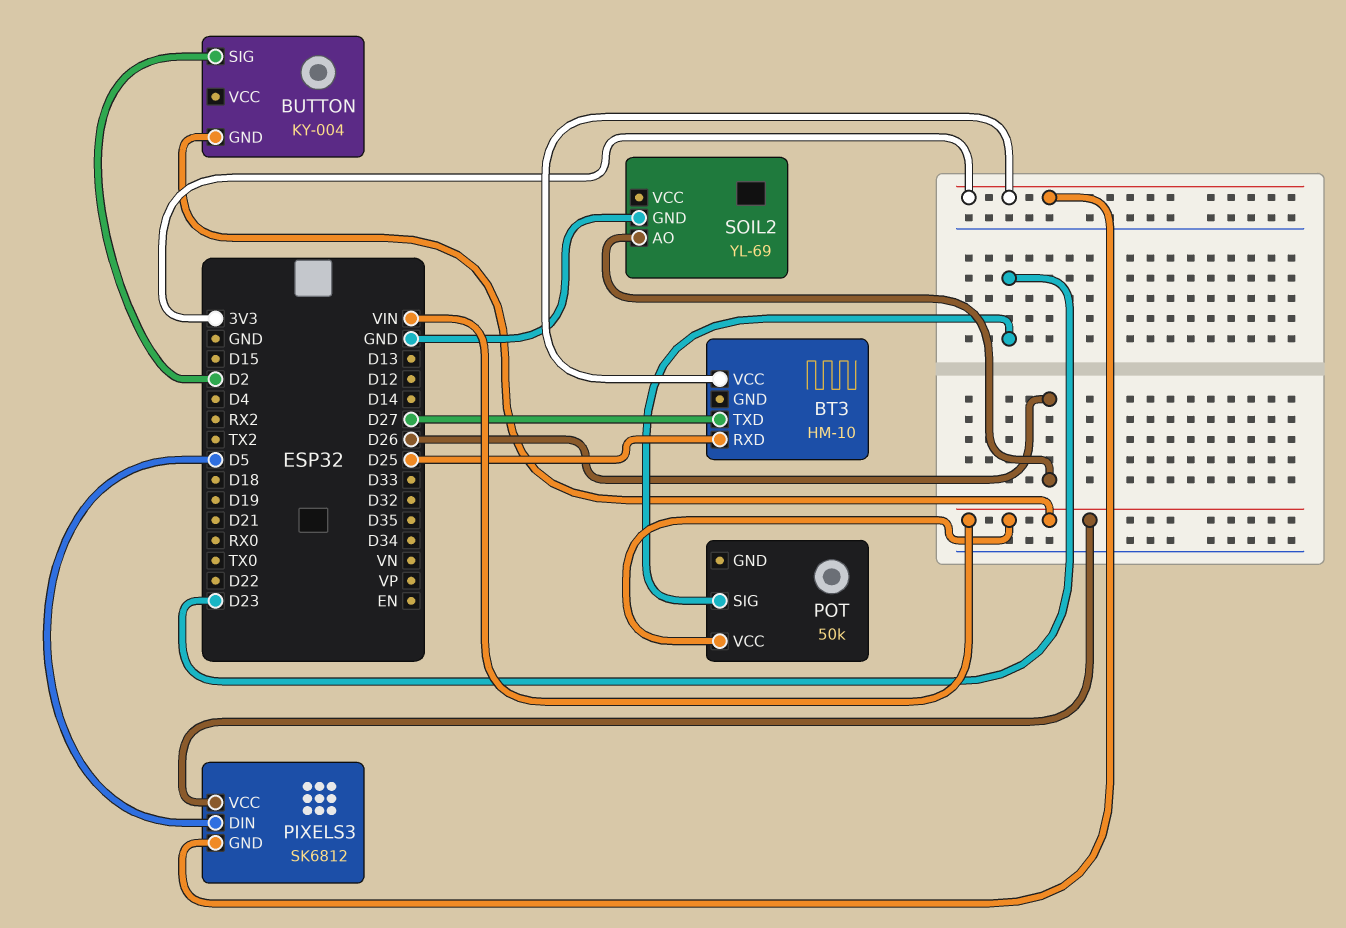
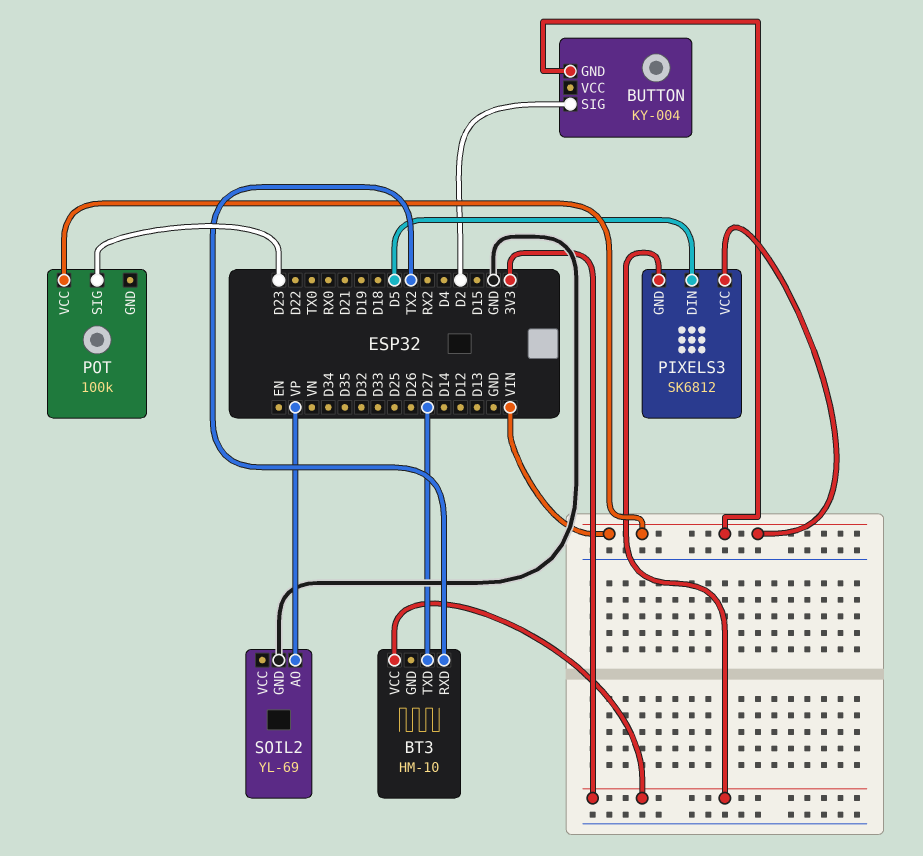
BT3 pin RXD: D25 -> TX2
POT: 50k -> 100k
SOIL2 pin AO: D26 -> VP

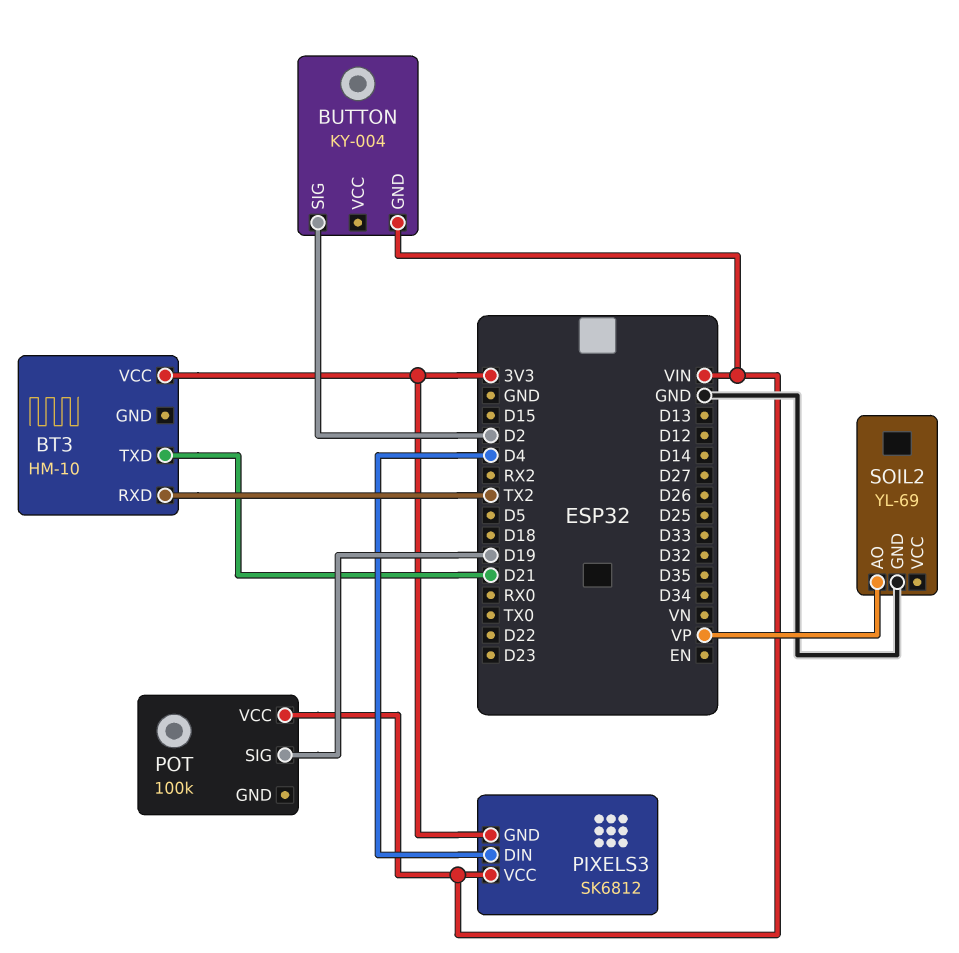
BT3 pin TXD: D27 -> D21
PIXELS3 pin DIN: D5 -> D4
POT pin SIG: D23 -> D19

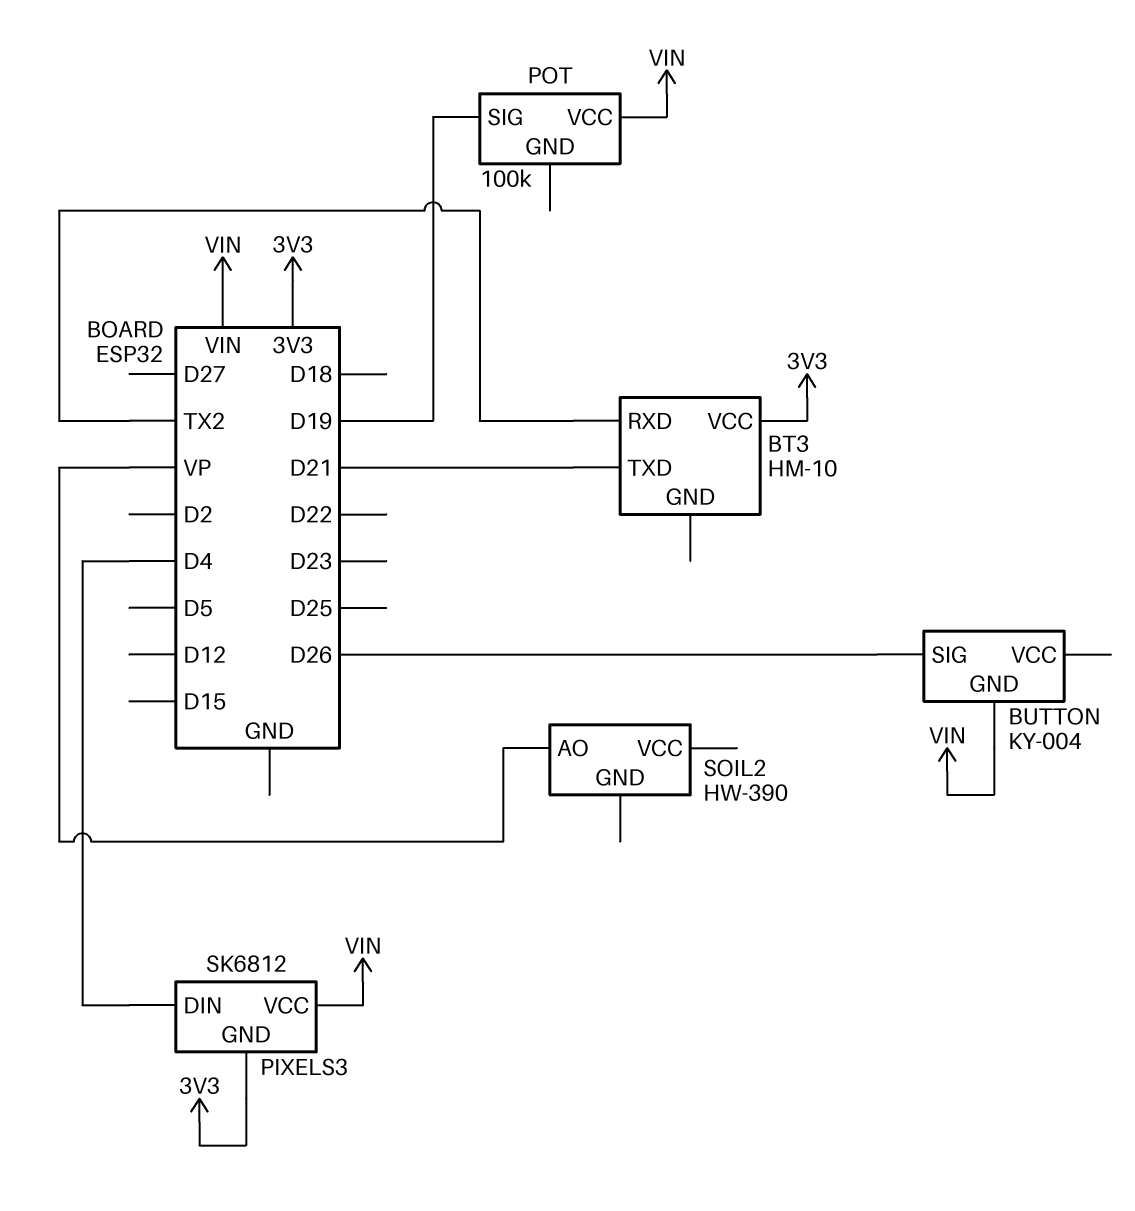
BUTTON pin SIG: D2 -> D26
SOIL2: YL-69 -> HW-390
SOIL2 pin GND: GND -> none

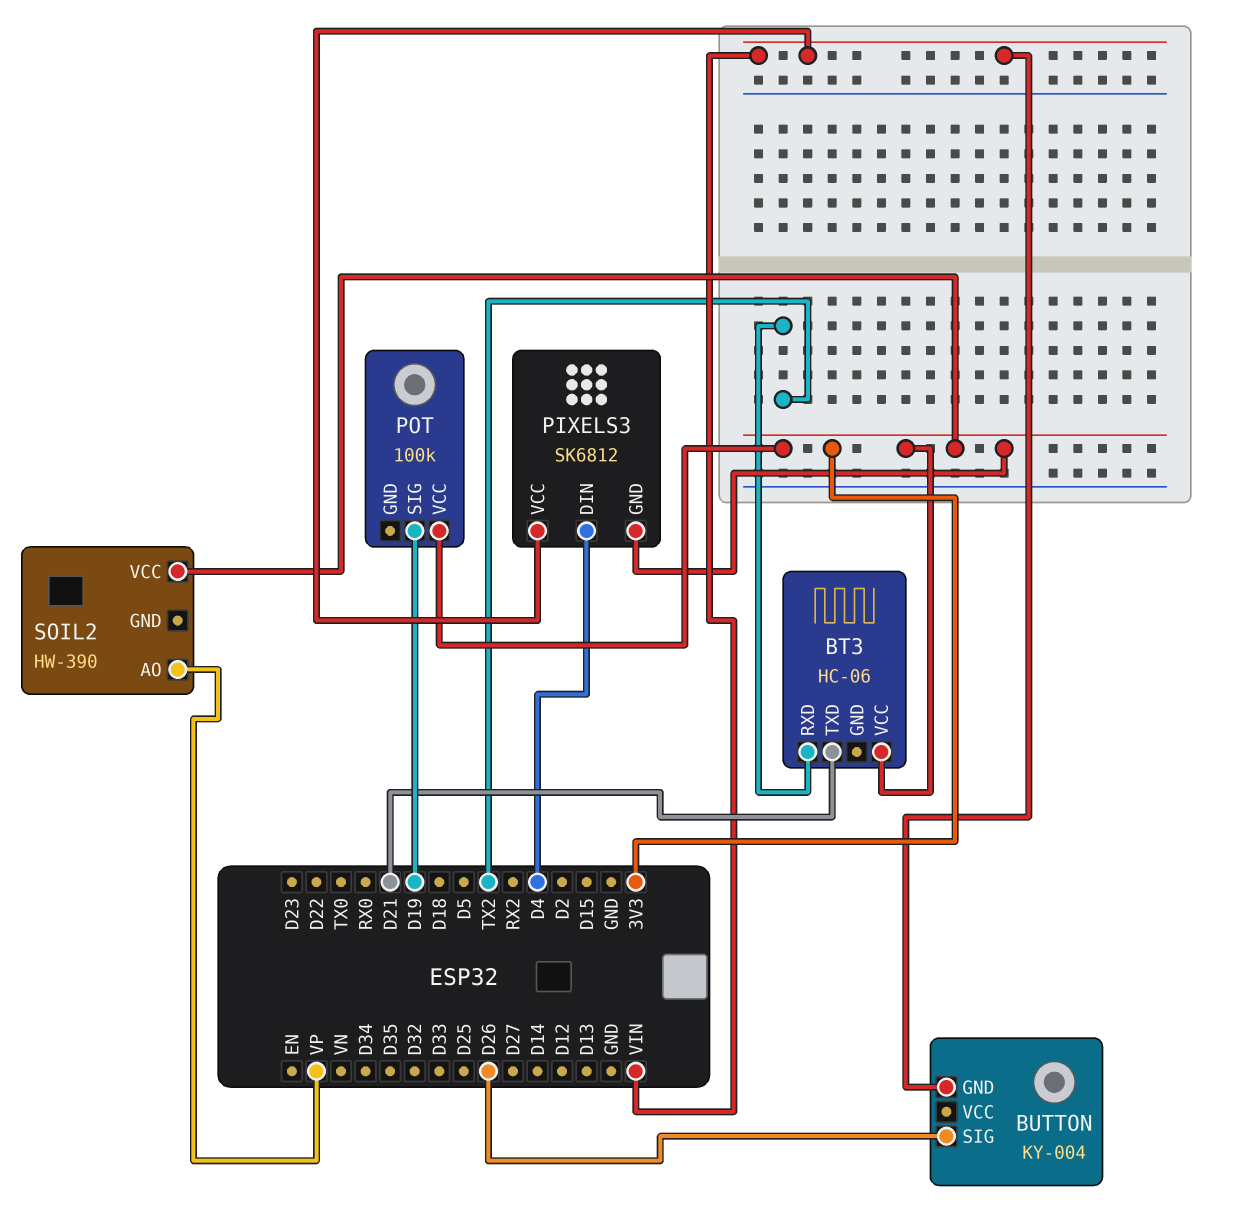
BT3: HM-10 -> HC-06
POT pin VCC: VIN -> 3V3
SOIL2 pin VCC: none -> 3V3

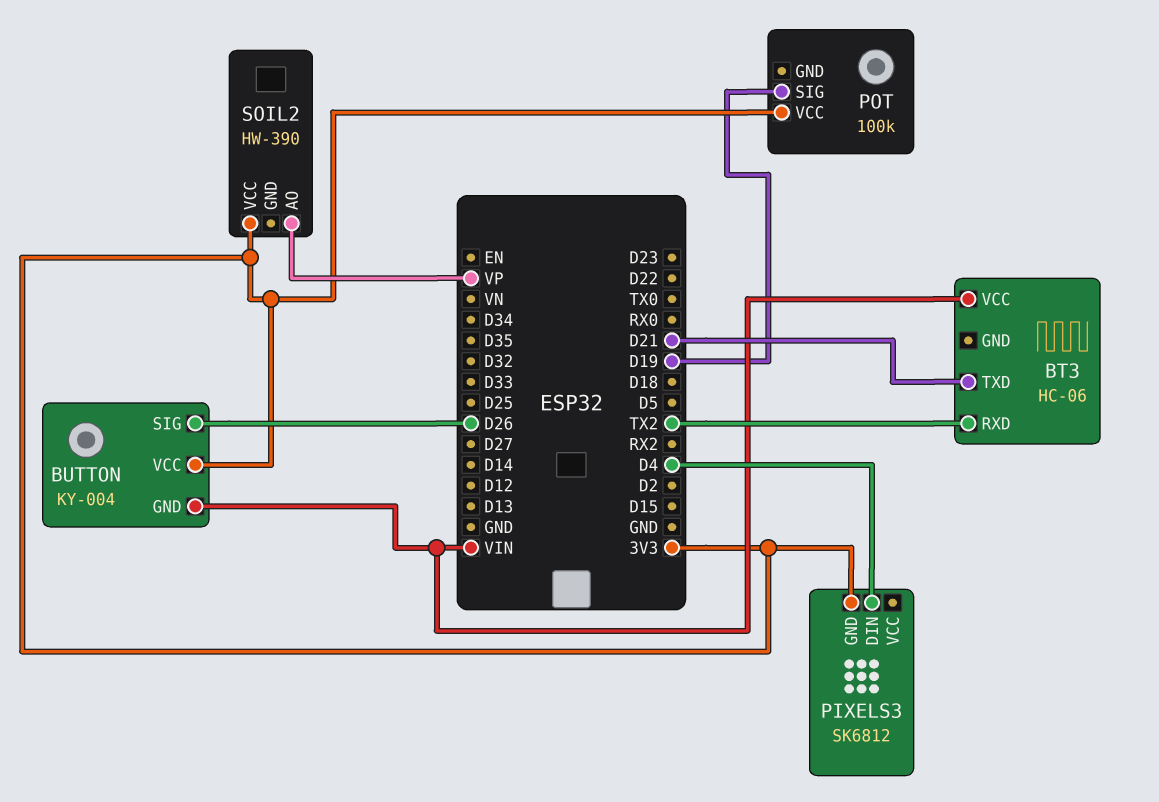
BT3 pin VCC: 3V3 -> VIN
BUTTON pin VCC: none -> 3V3
PIXELS3 pin VCC: VIN -> none

